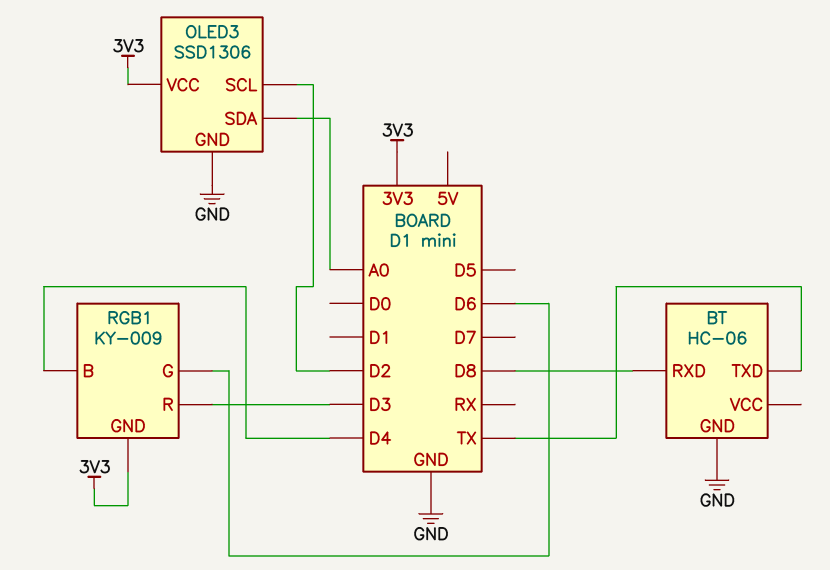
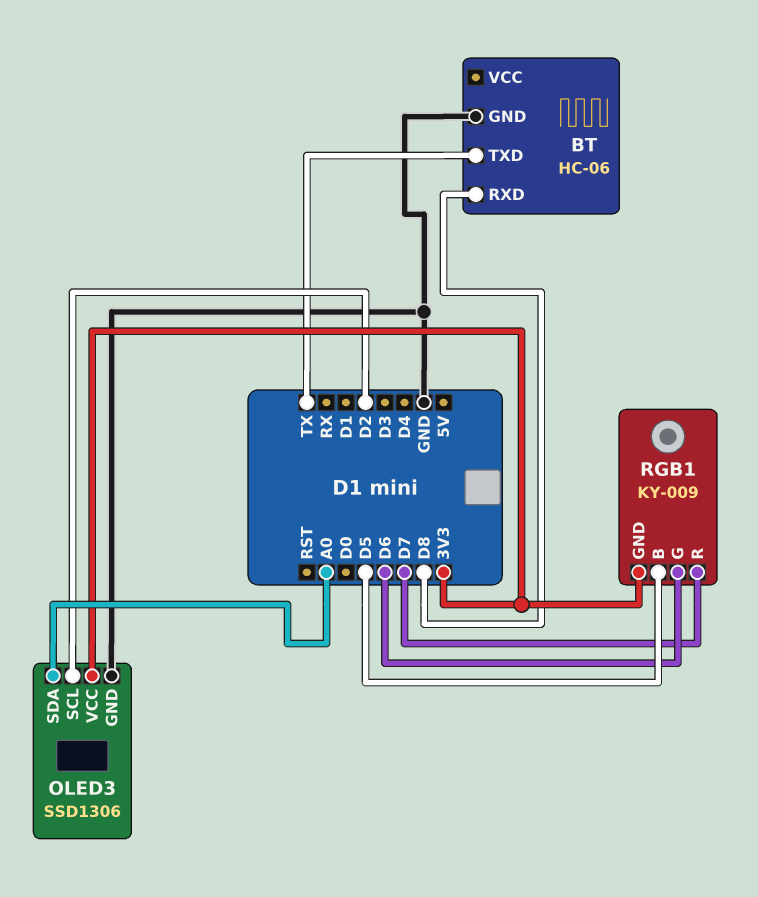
RGB1 pin B: D4 -> D5
RGB1 pin R: D3 -> D7

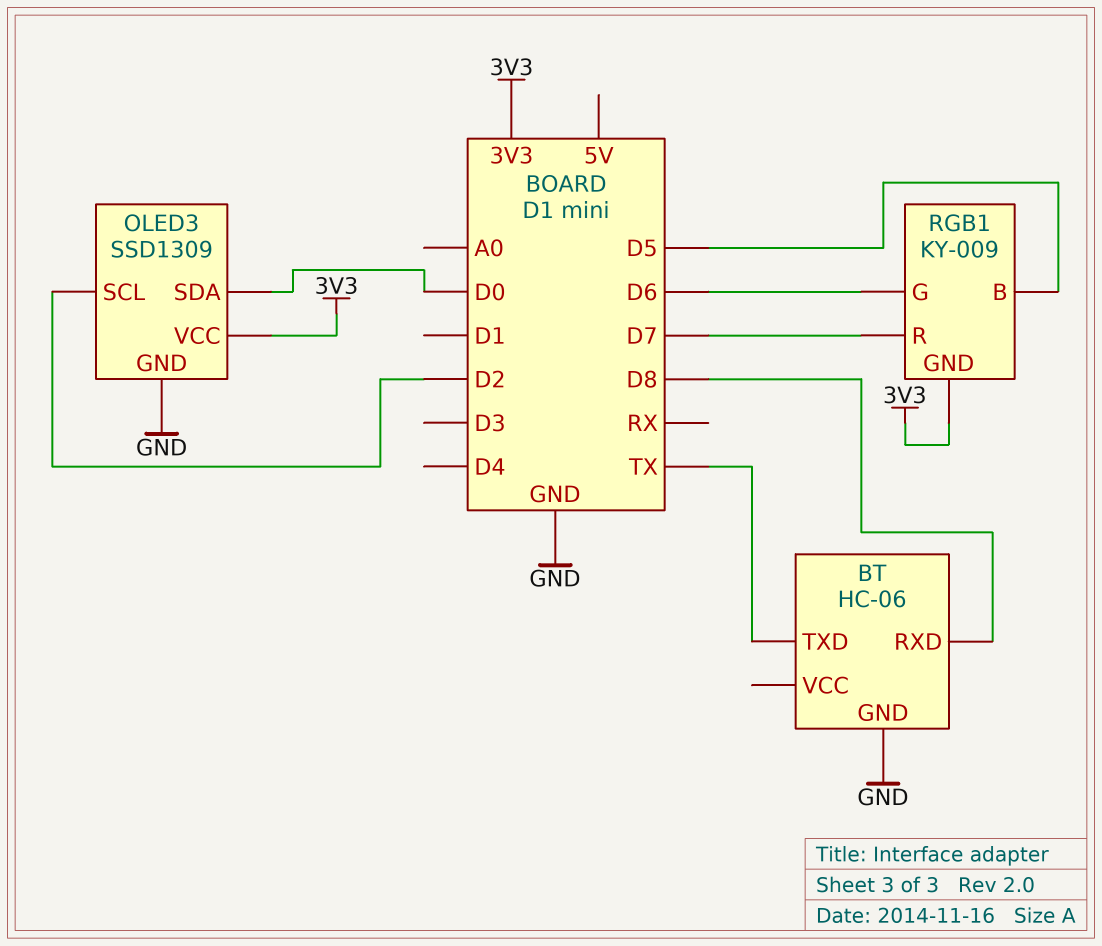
OLED3: SSD1306 -> SSD1309
OLED3 pin SDA: A0 -> D0

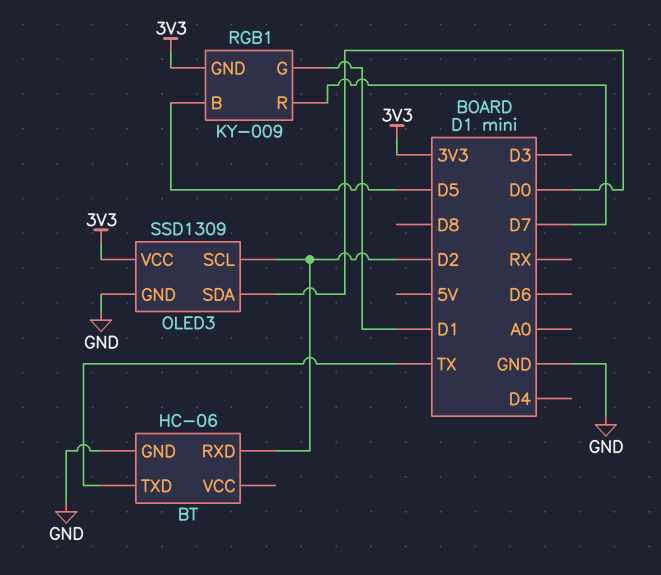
BT pin RXD: D8 -> D2
RGB1 pin G: D6 -> D1

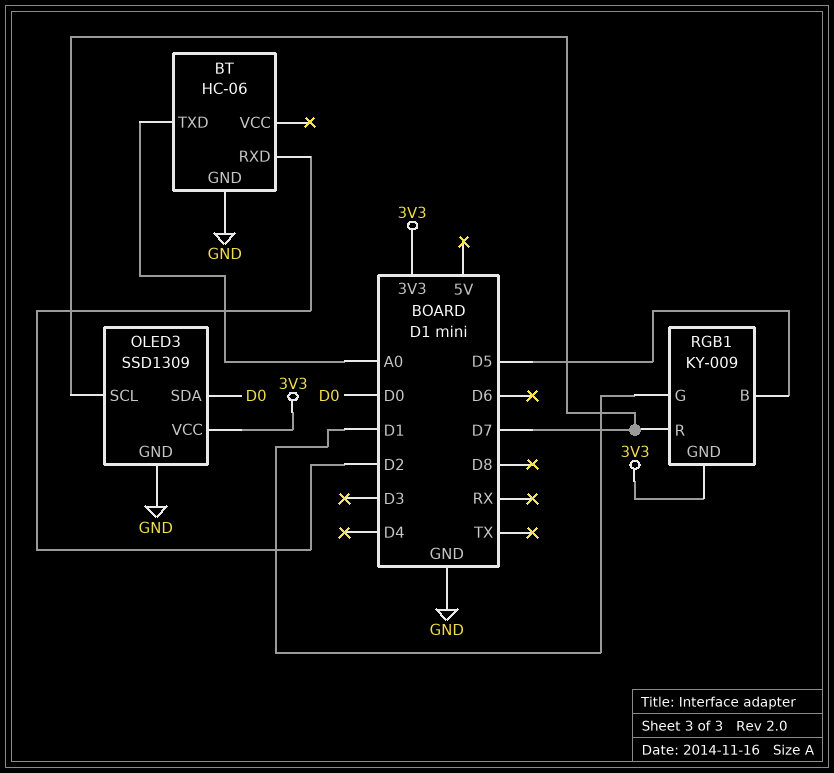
BT pin TXD: TX -> A0
OLED3 pin SCL: D2 -> D7

